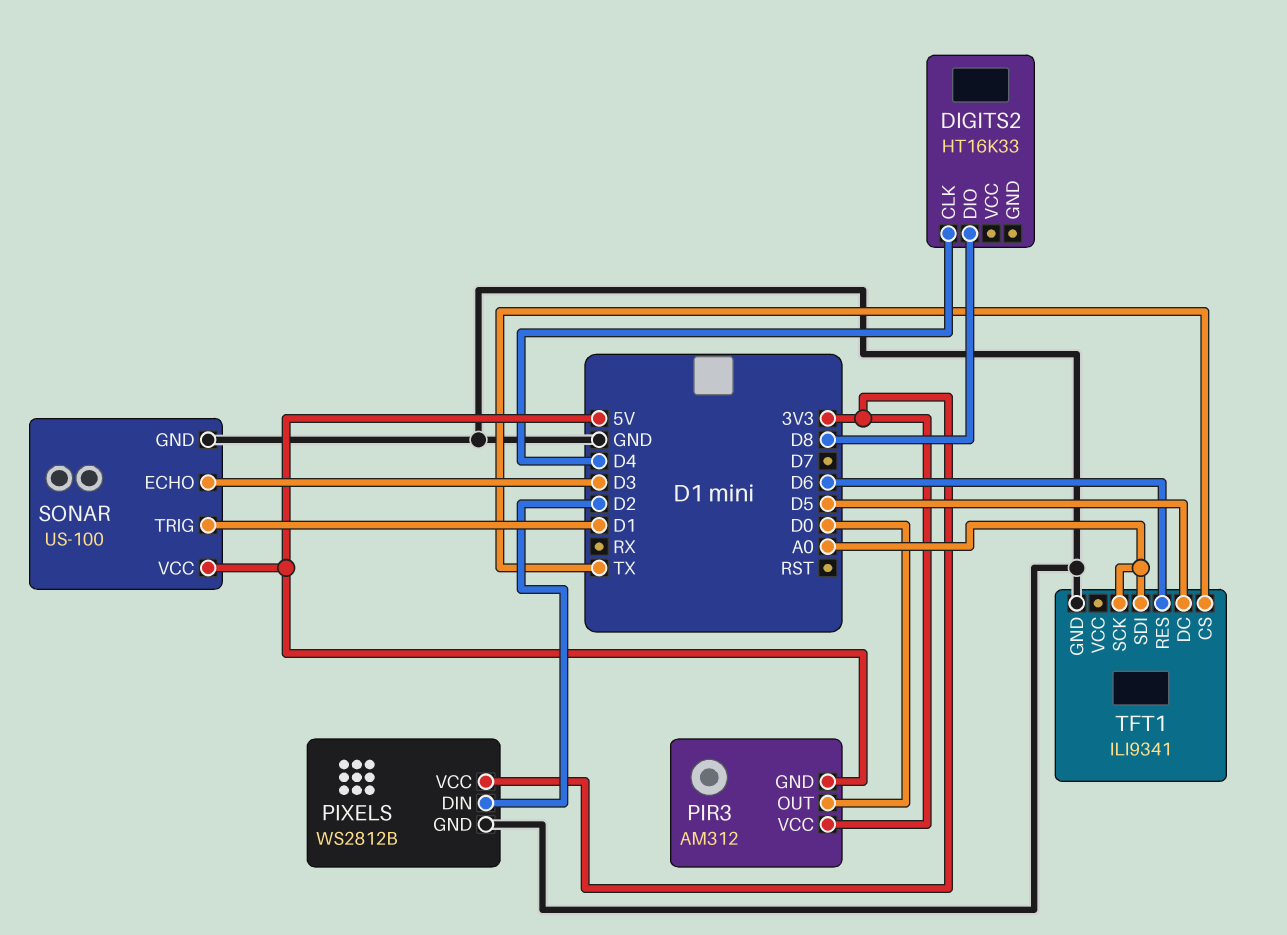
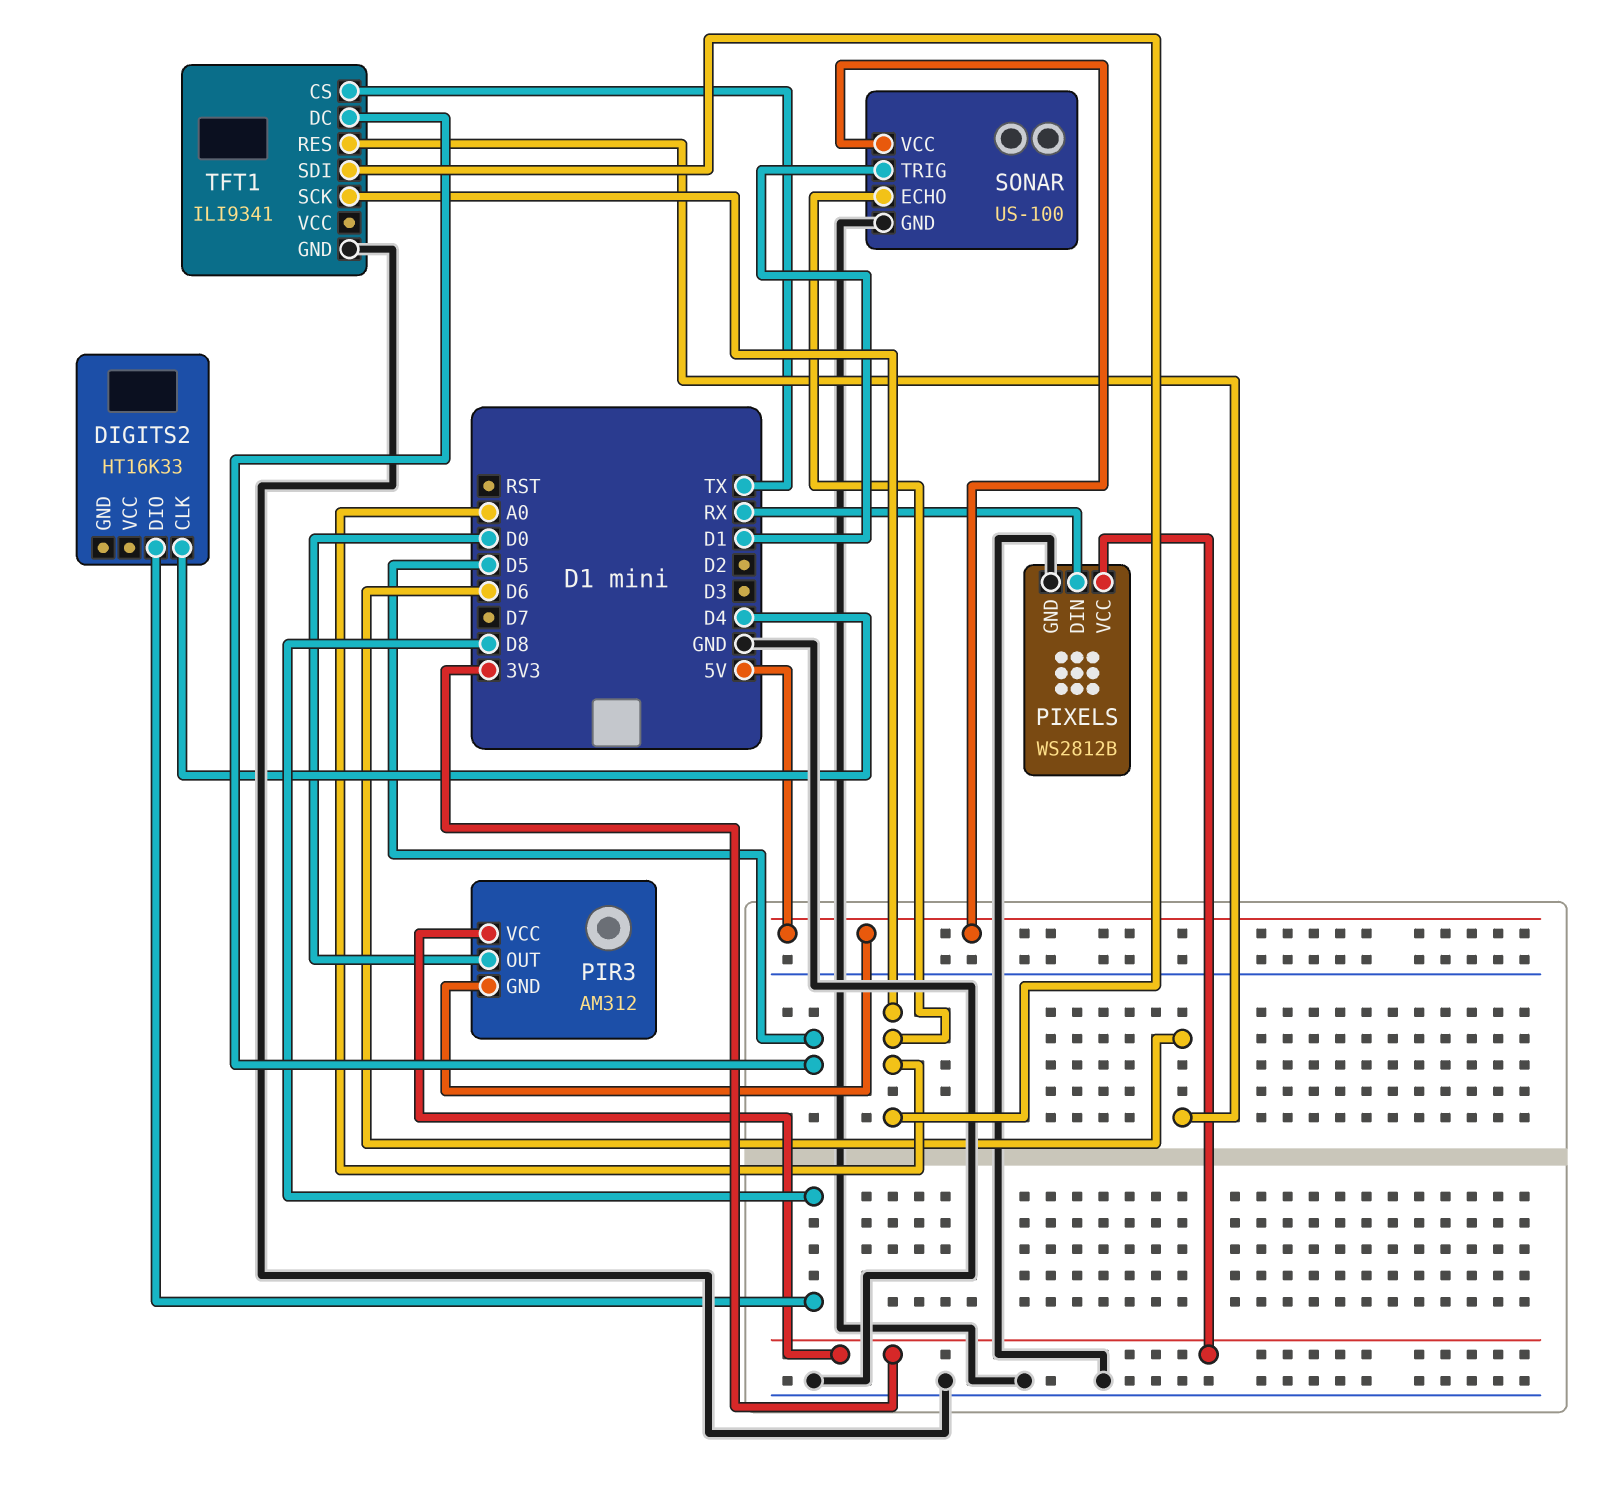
PIXELS pin DIN: D2 -> RX
SONAR pin ECHO: D3 -> A0

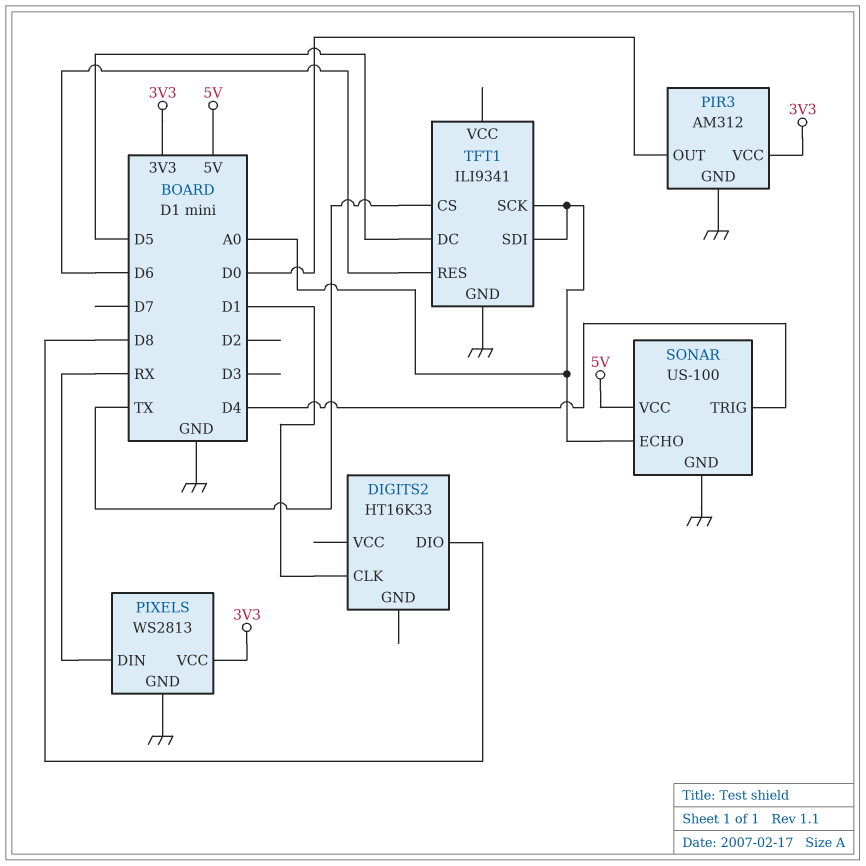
DIGITS2 pin CLK: D4 -> D1
PIR3 pin GND: 5V -> GND
PIXELS: WS2812B -> WS2813
SONAR pin TRIG: D1 -> D4

